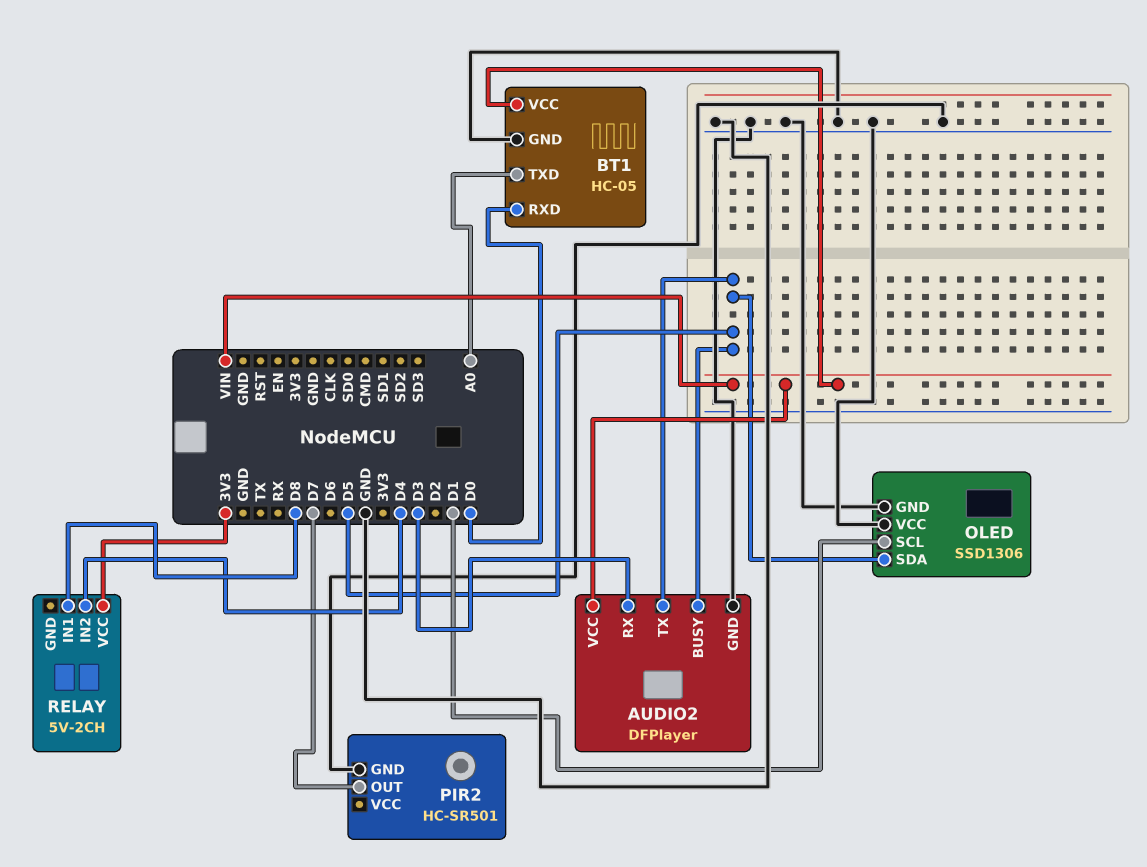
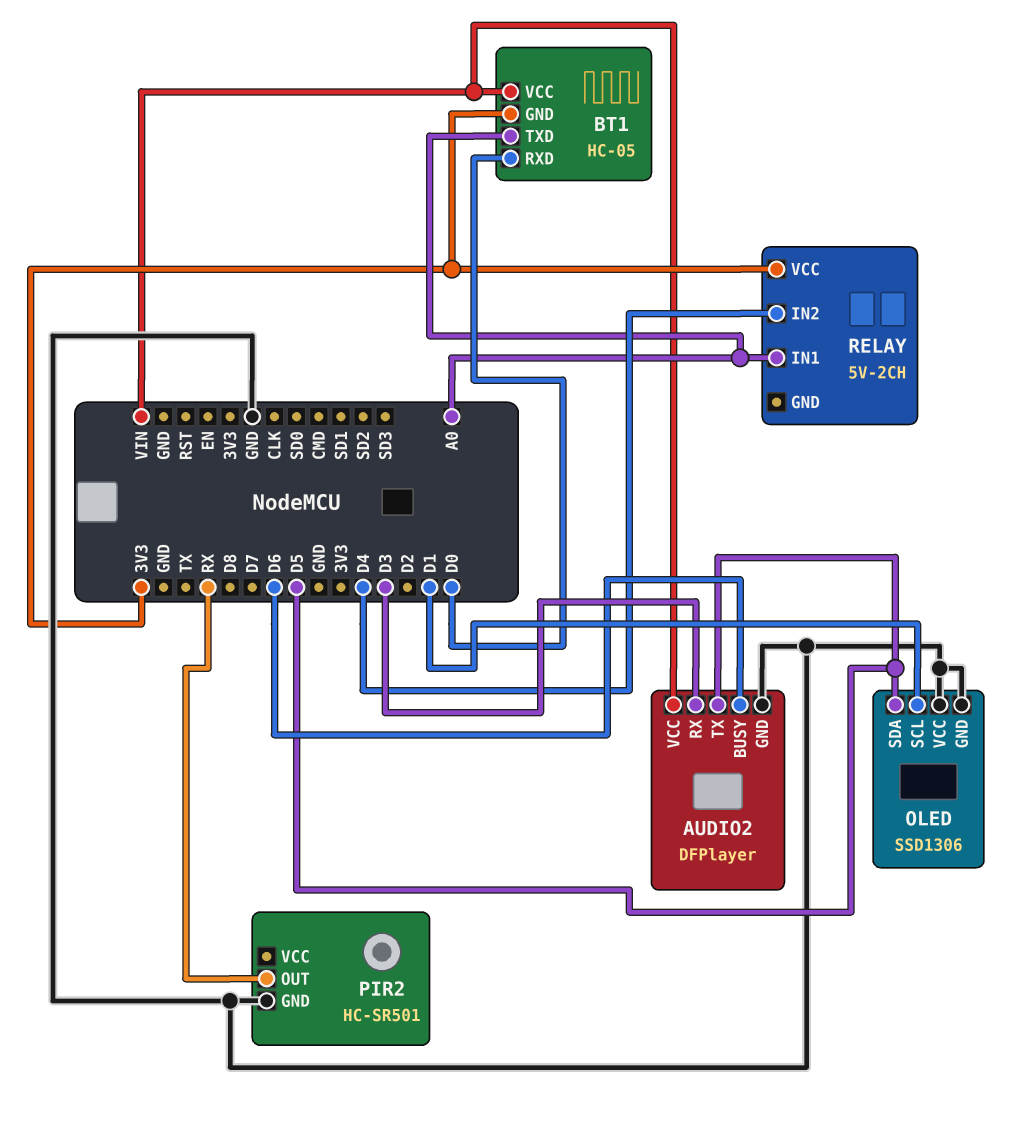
AUDIO2 pin BUSY: D5 -> D6
BT1 pin GND: GND -> 3V3
PIR2 pin OUT: D7 -> RX
RELAY pin IN1: D8 -> A0

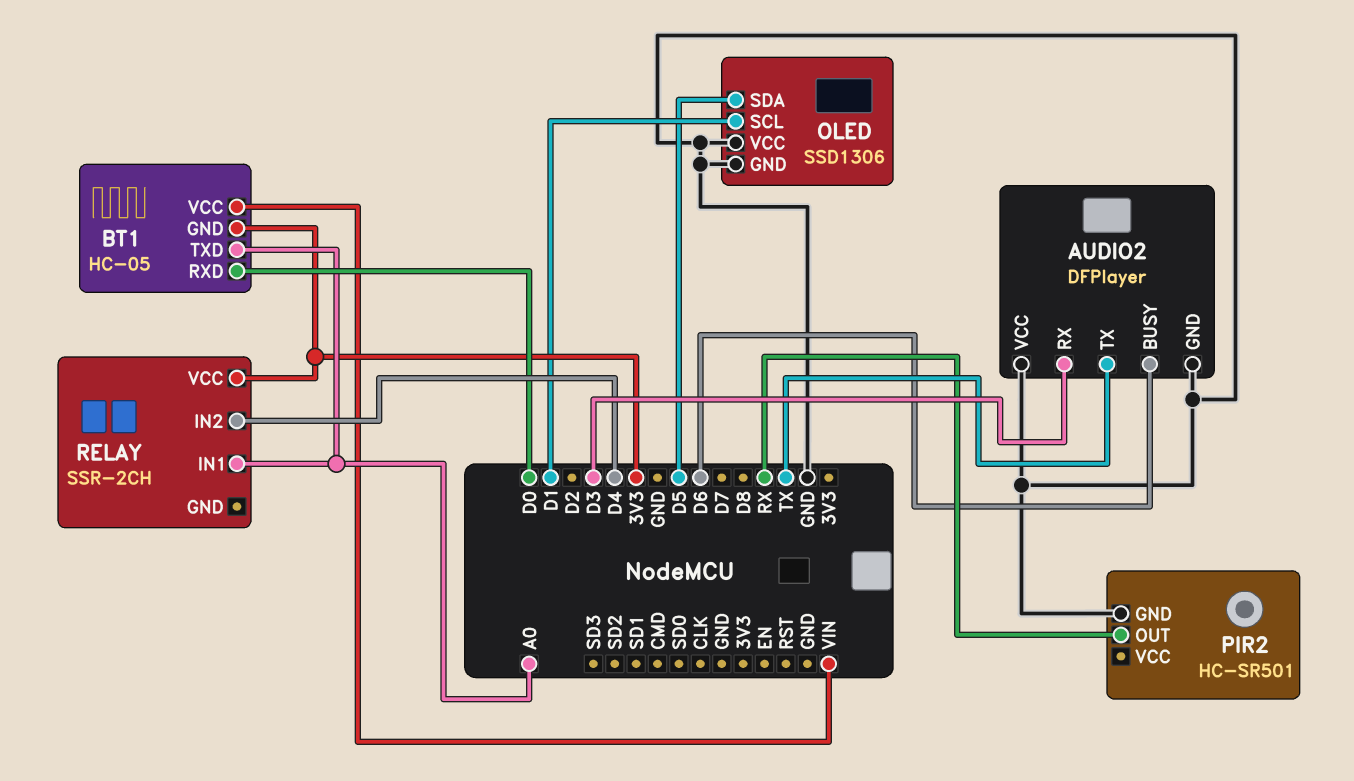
AUDIO2 pin TX: D5 -> TX
AUDIO2 pin VCC: VIN -> GND
RELAY: 5V-2CH -> SSR-2CH

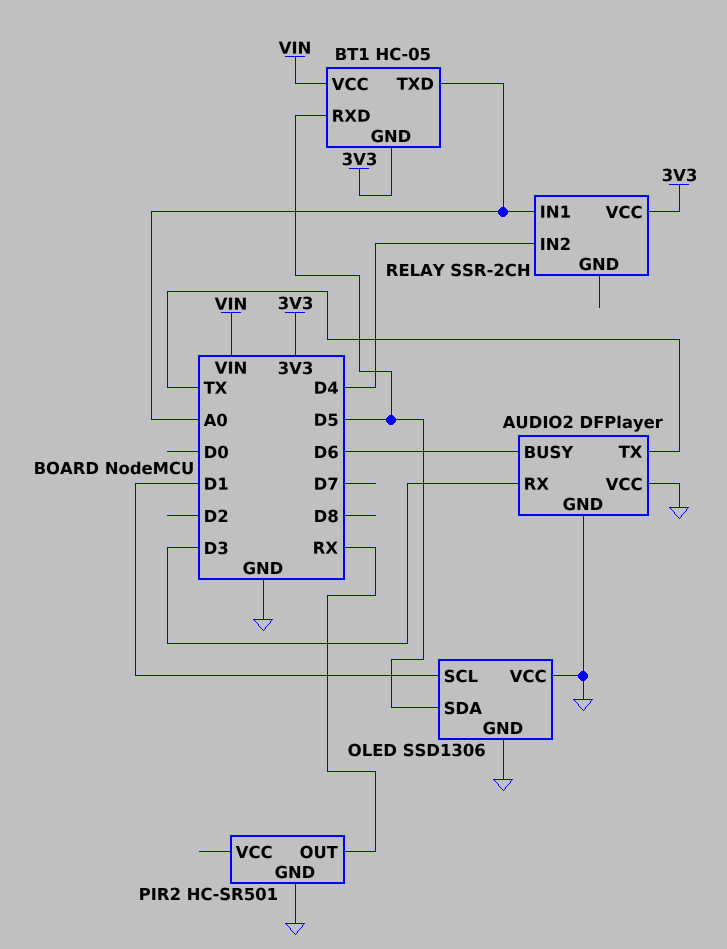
BT1 pin RXD: D0 -> D5

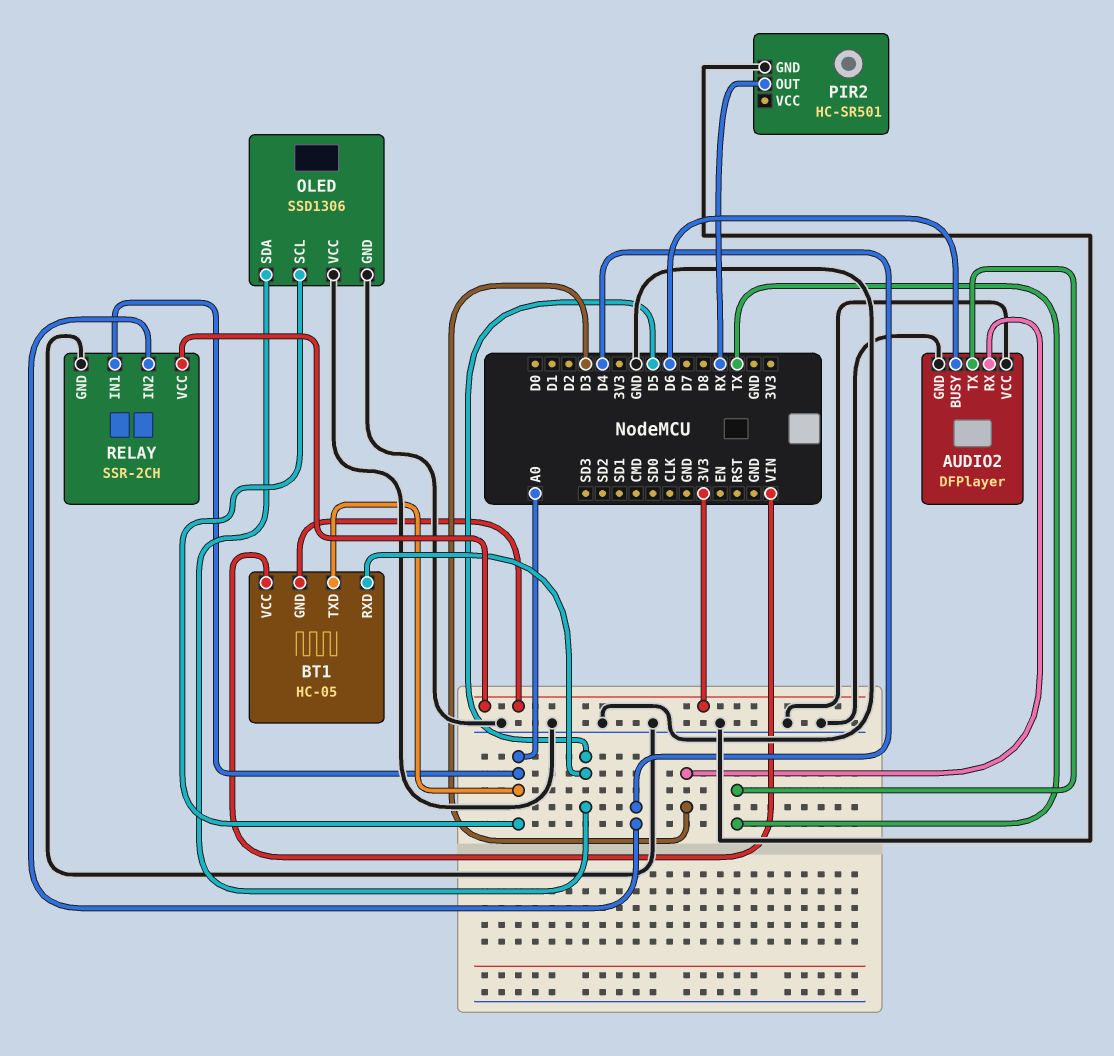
OLED pin SCL: D1 -> A0
RELAY pin GND: none -> GND

